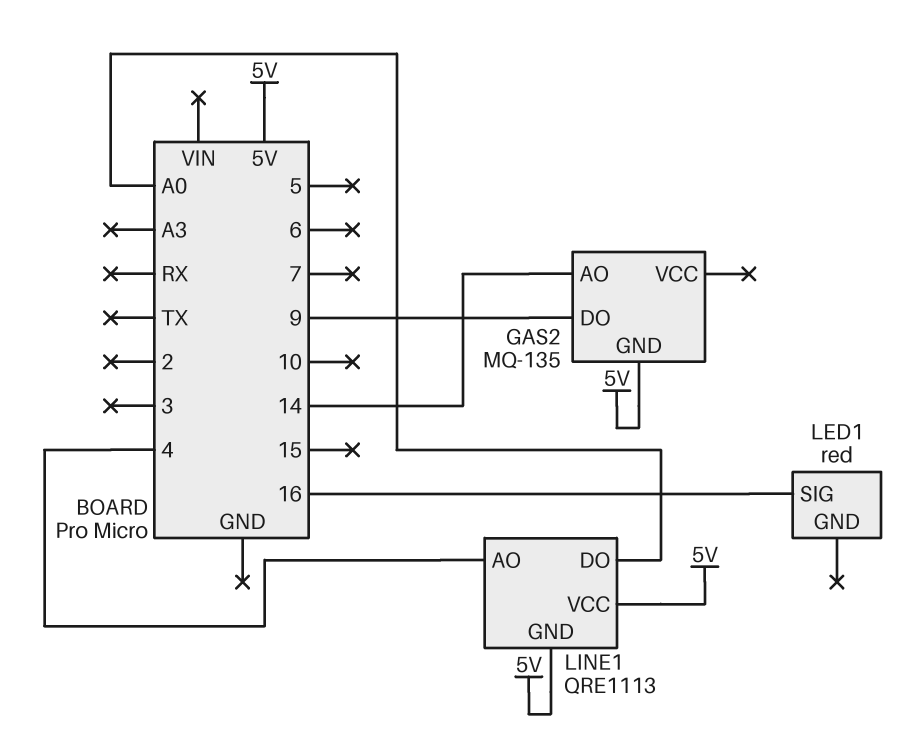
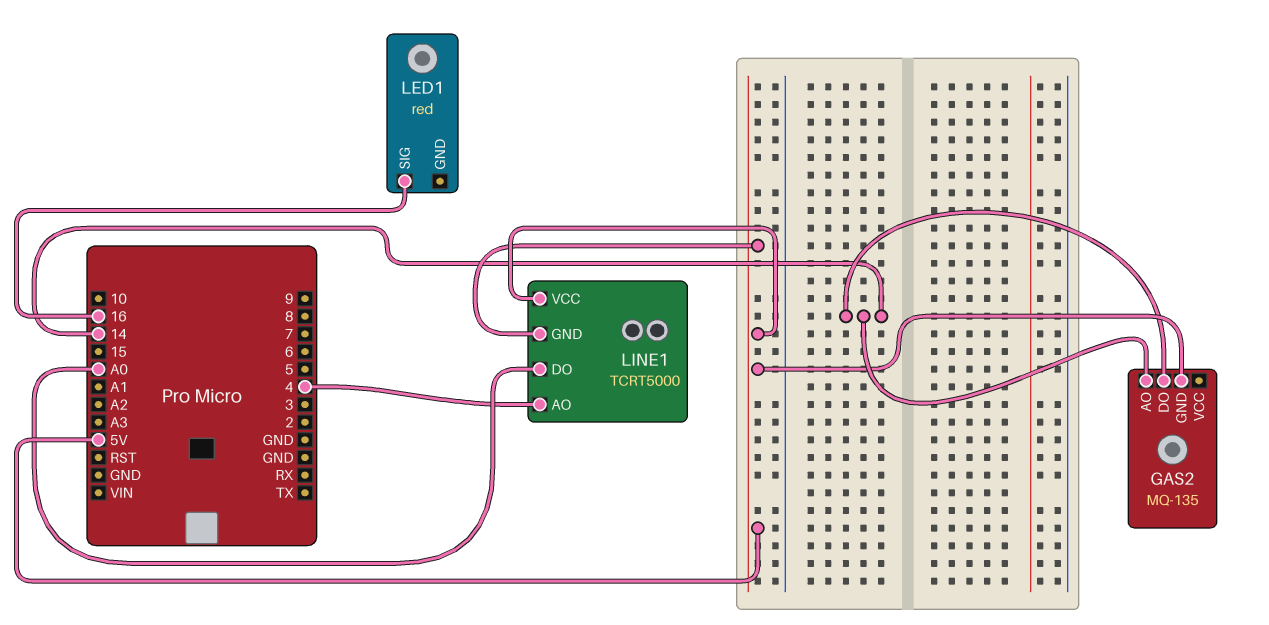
GAS2 pin DO: 9 -> 14
LINE1: QRE1113 -> TCRT5000

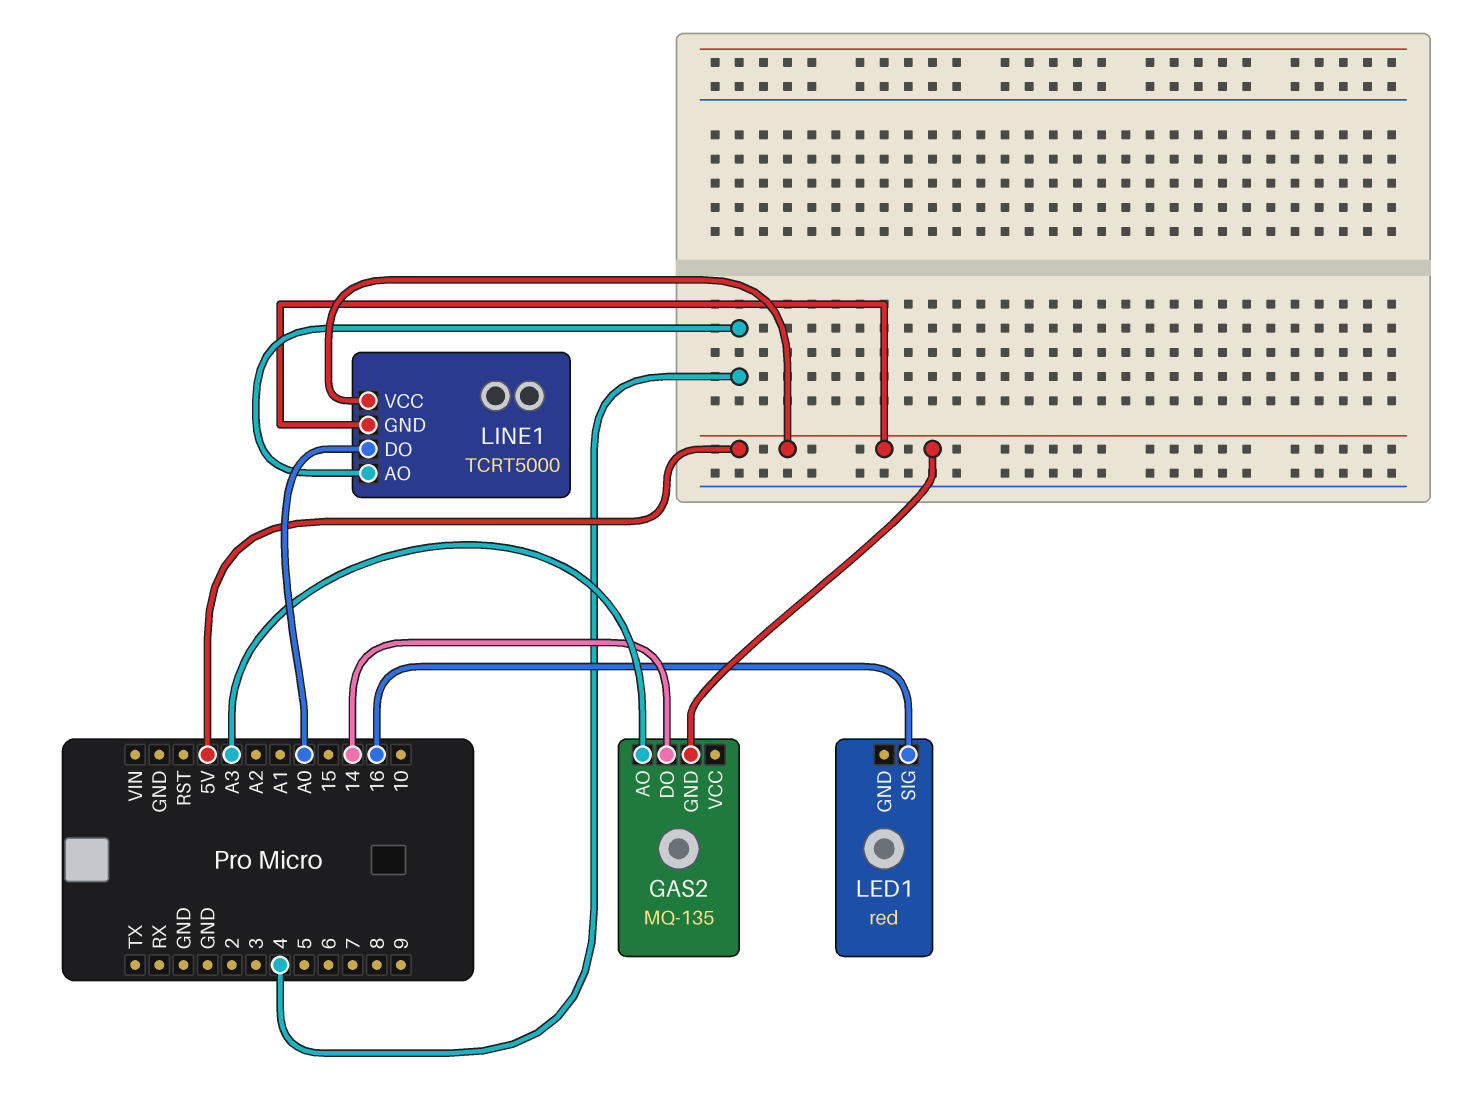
GAS2 pin AO: 14 -> A3

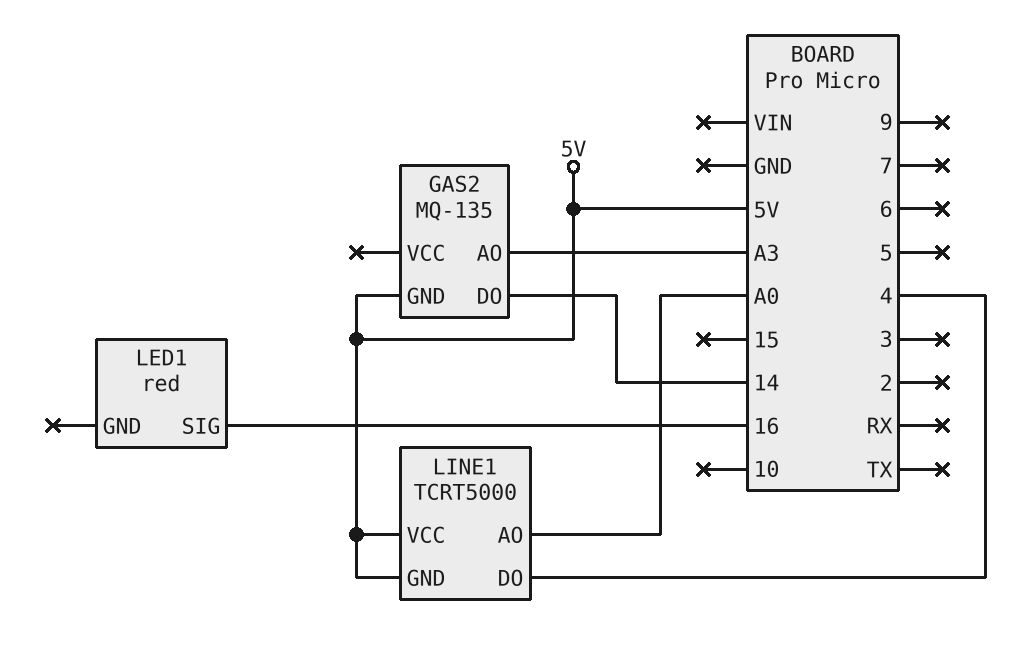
LINE1 pin AO: 4 -> A0
LINE1 pin DO: A0 -> 4

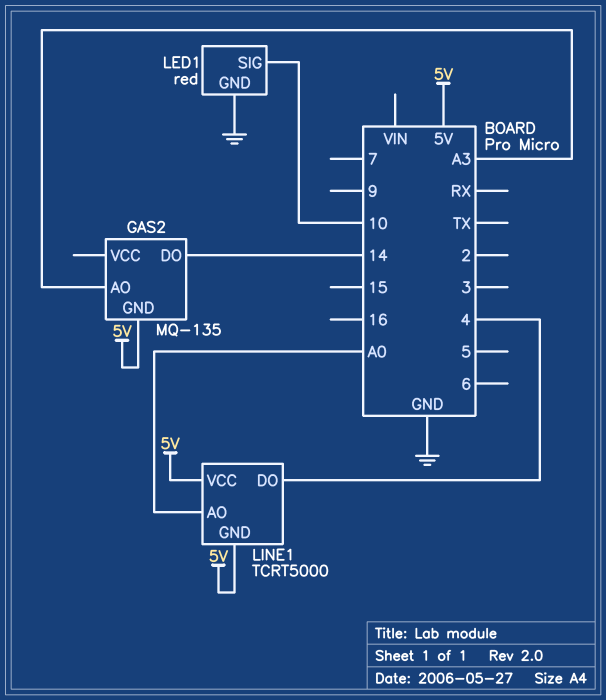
LED1 pin GND: none -> GND
LED1 pin SIG: 16 -> 10

